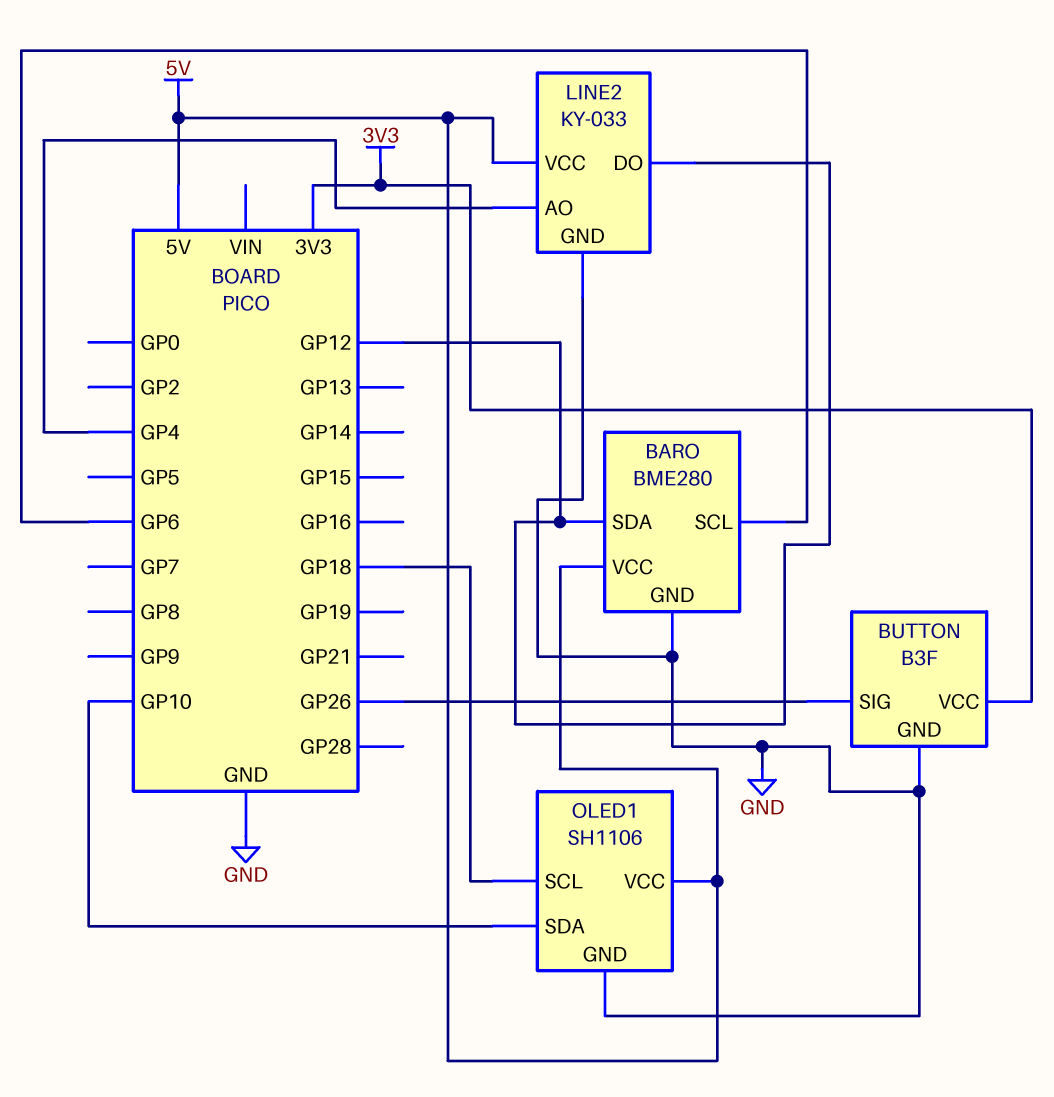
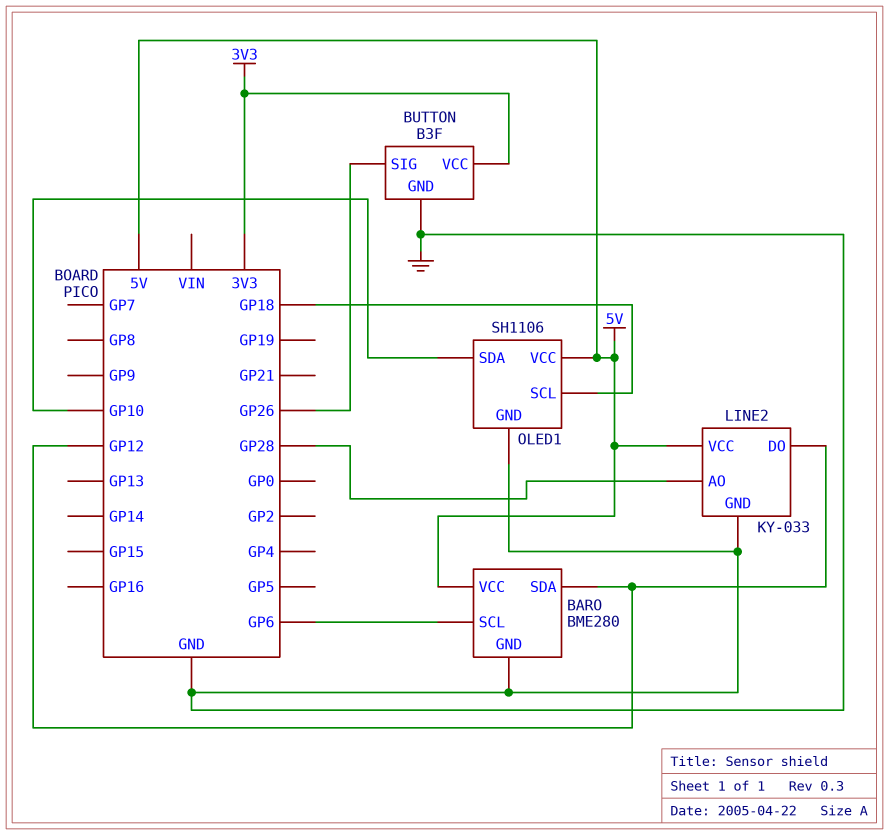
LINE2 pin AO: GP4 -> GP28

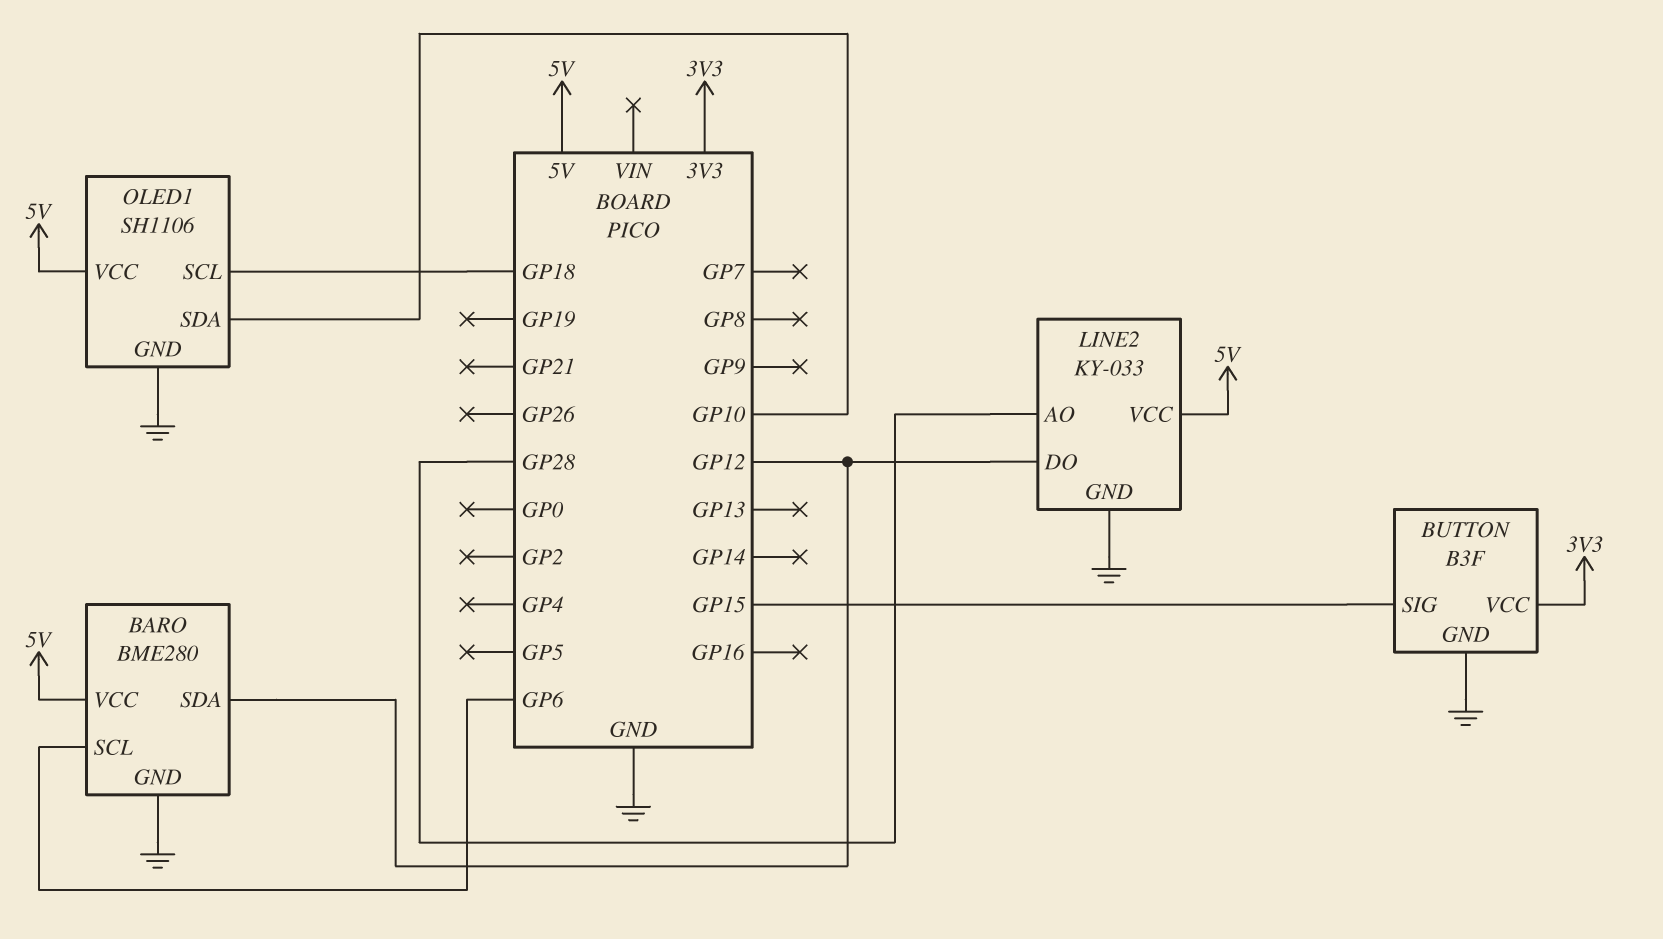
BUTTON pin SIG: GP26 -> GP15

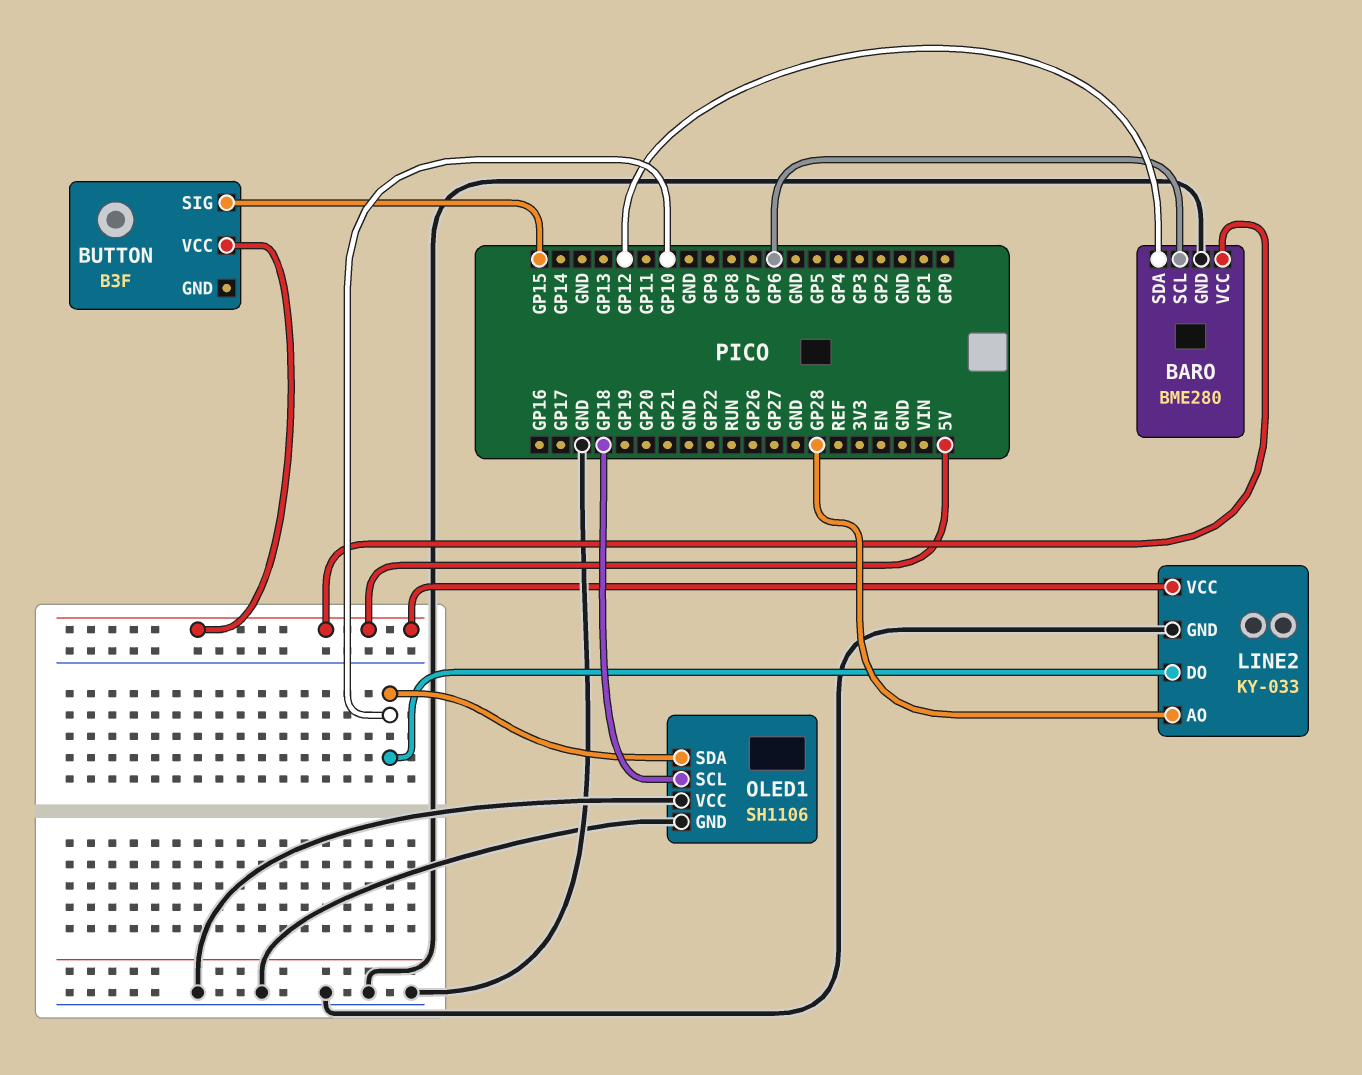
BUTTON pin GND: GND -> none
BUTTON pin VCC: 3V3 -> 5V
LINE2 pin DO: GP12 -> GP10
OLED1 pin VCC: 5V -> GND

